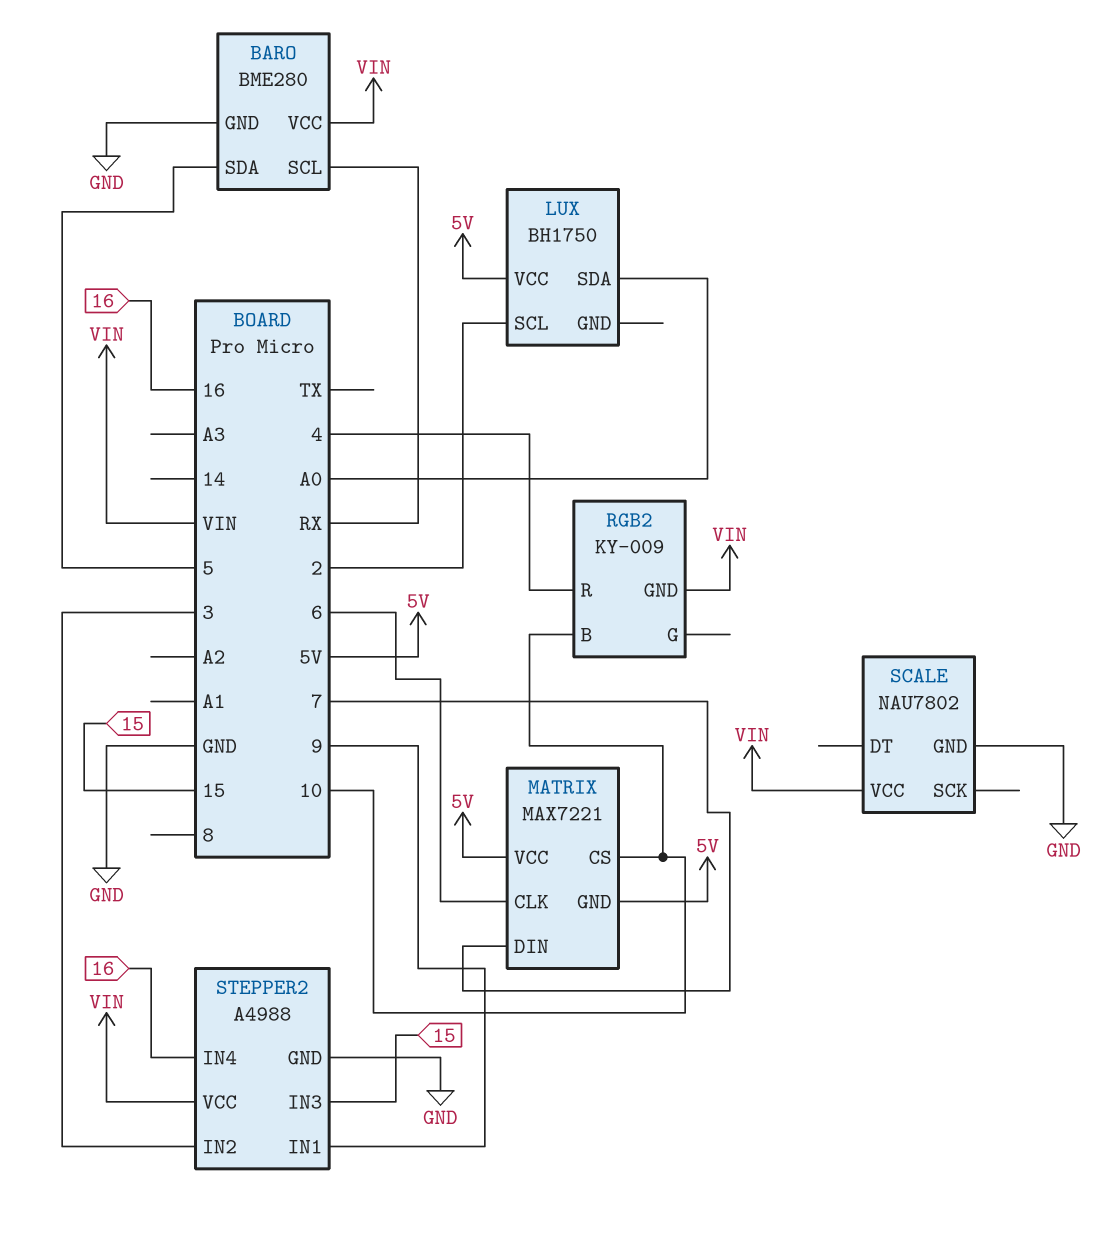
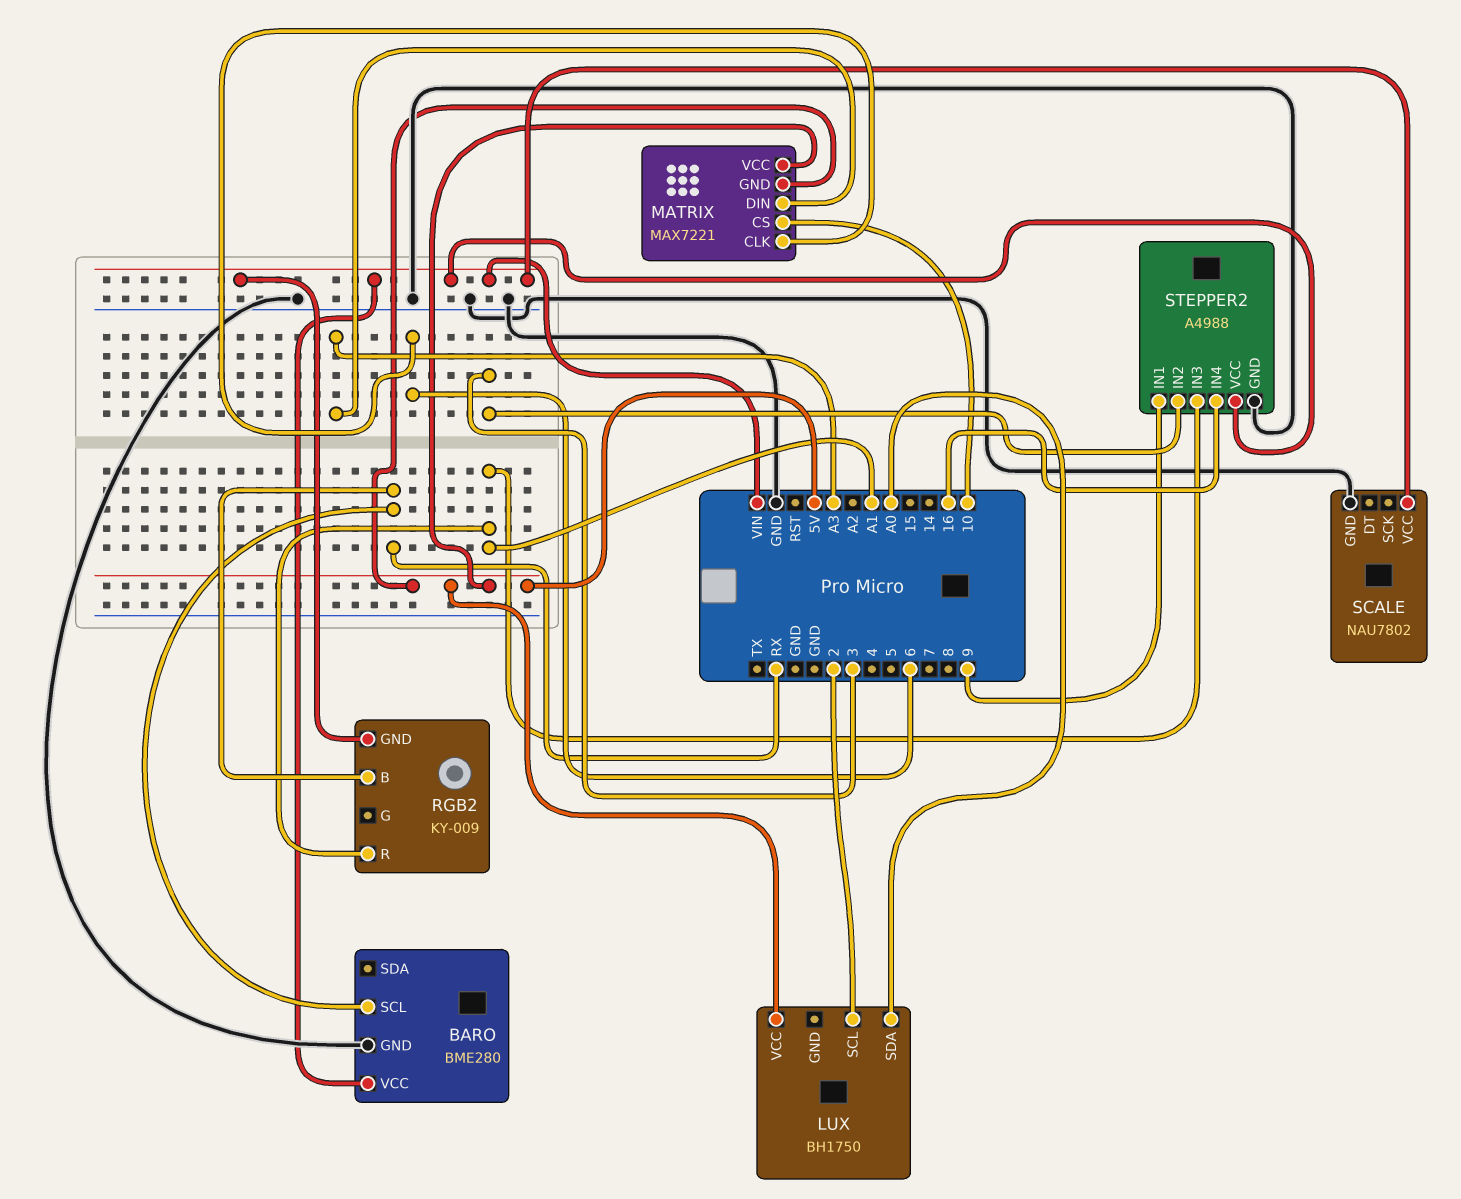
BARO pin SDA: 5 -> none
MATRIX pin DIN: 7 -> A3
RGB2 pin B: 10 -> RX
RGB2 pin R: 4 -> A1
STEPPER2 pin IN3: 15 -> A1

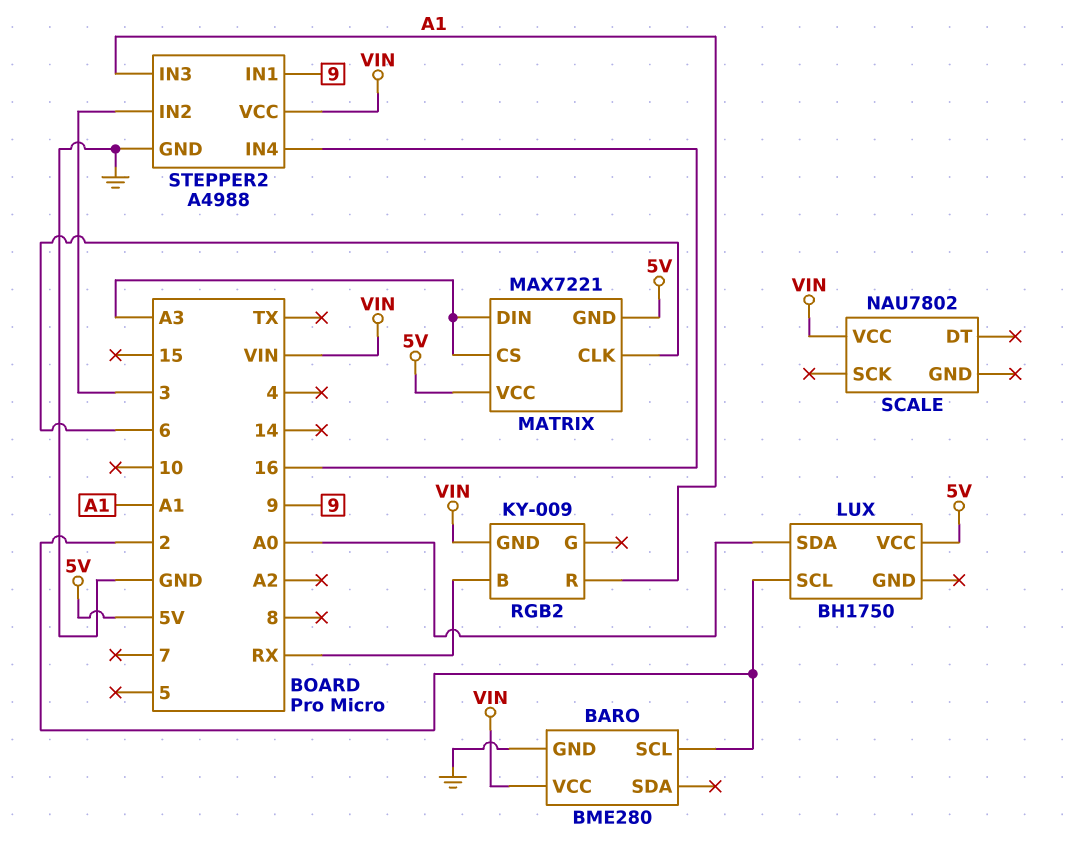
BARO pin SCL: RX -> 2
MATRIX pin CS: 10 -> A3
SCALE pin GND: GND -> none

